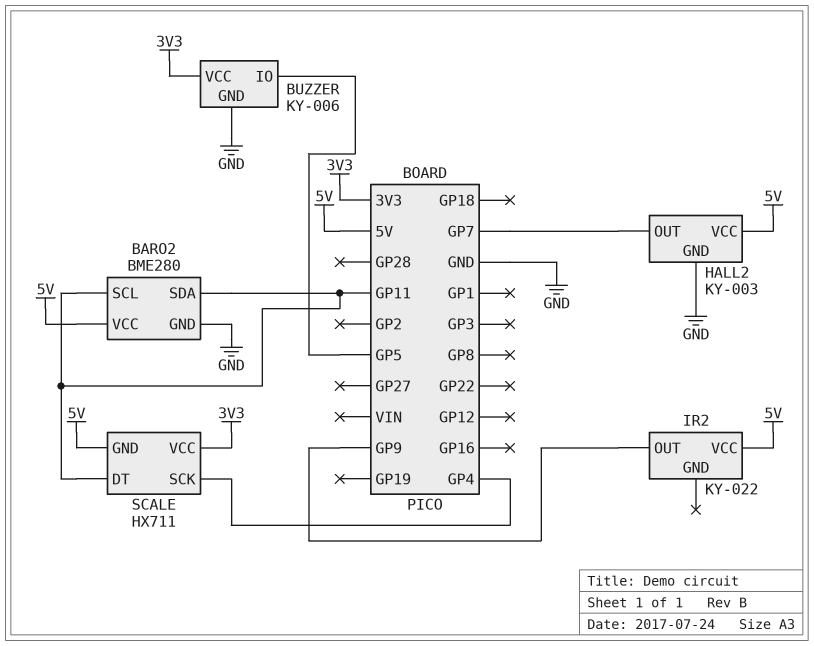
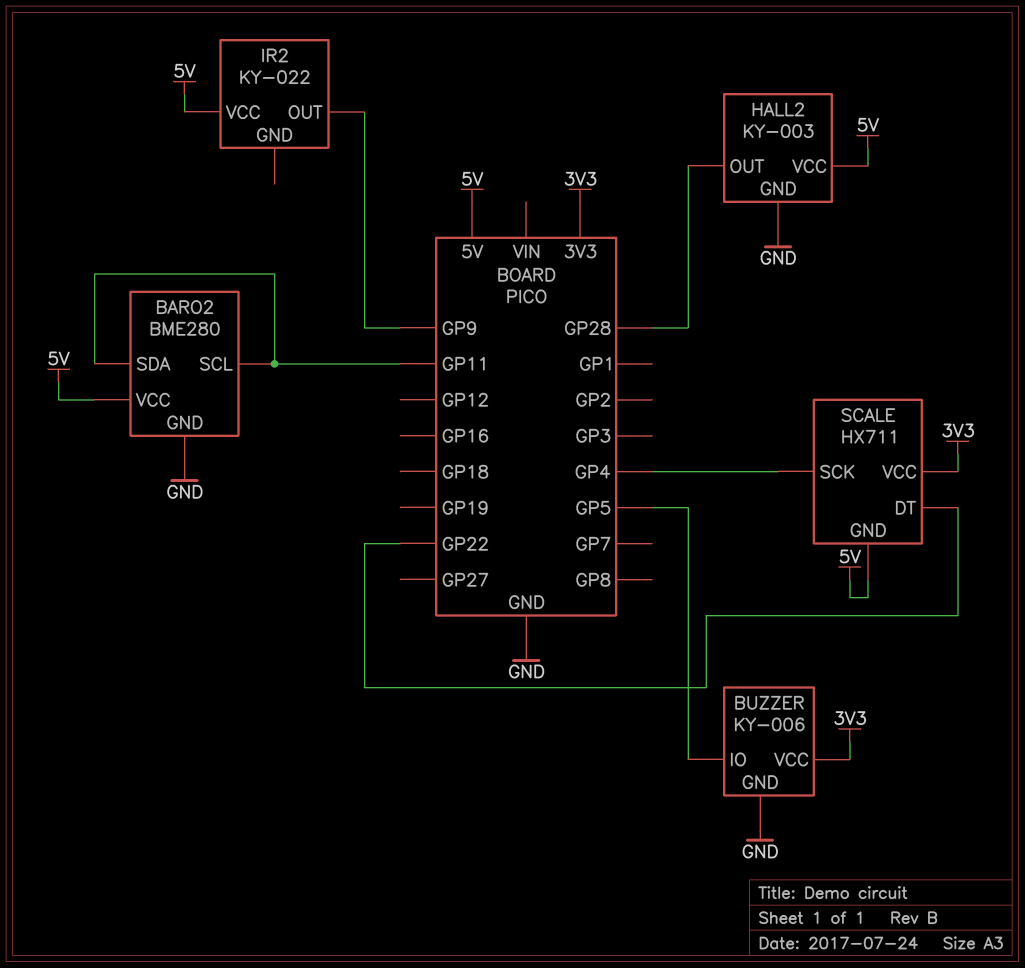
HALL2 pin OUT: GP7 -> GP28
SCALE pin DT: GP11 -> GP22

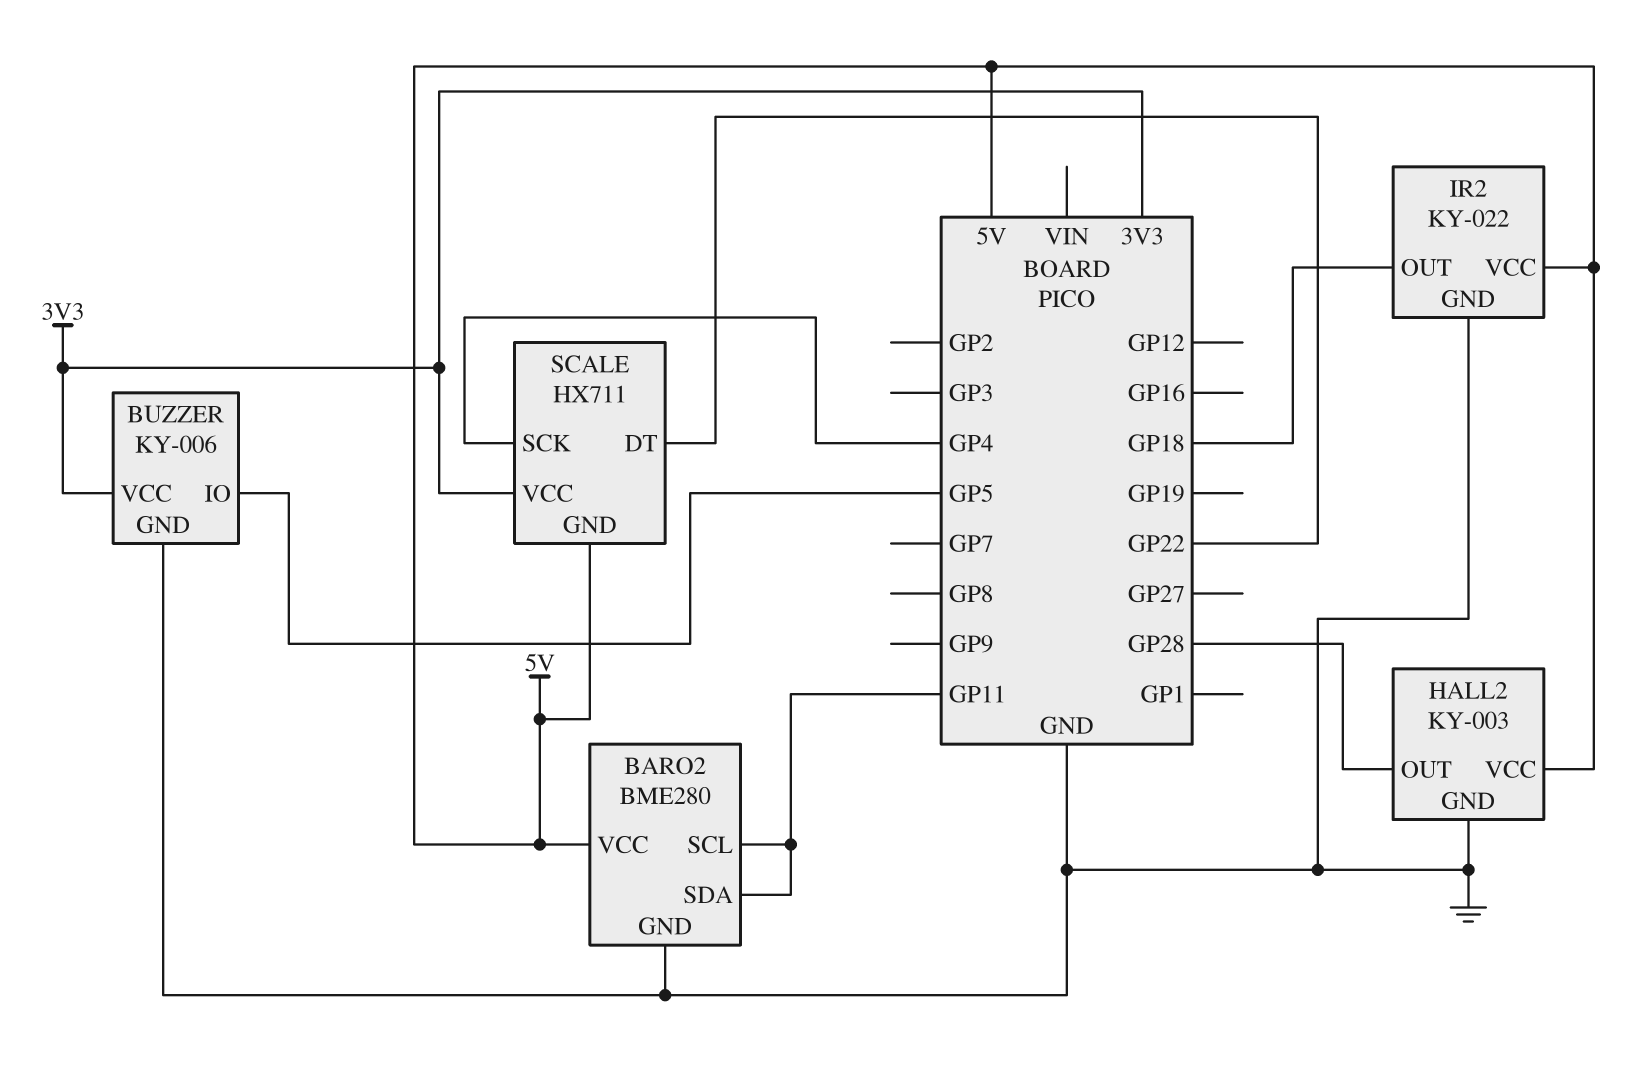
IR2 pin GND: none -> GND
IR2 pin OUT: GP9 -> GP18

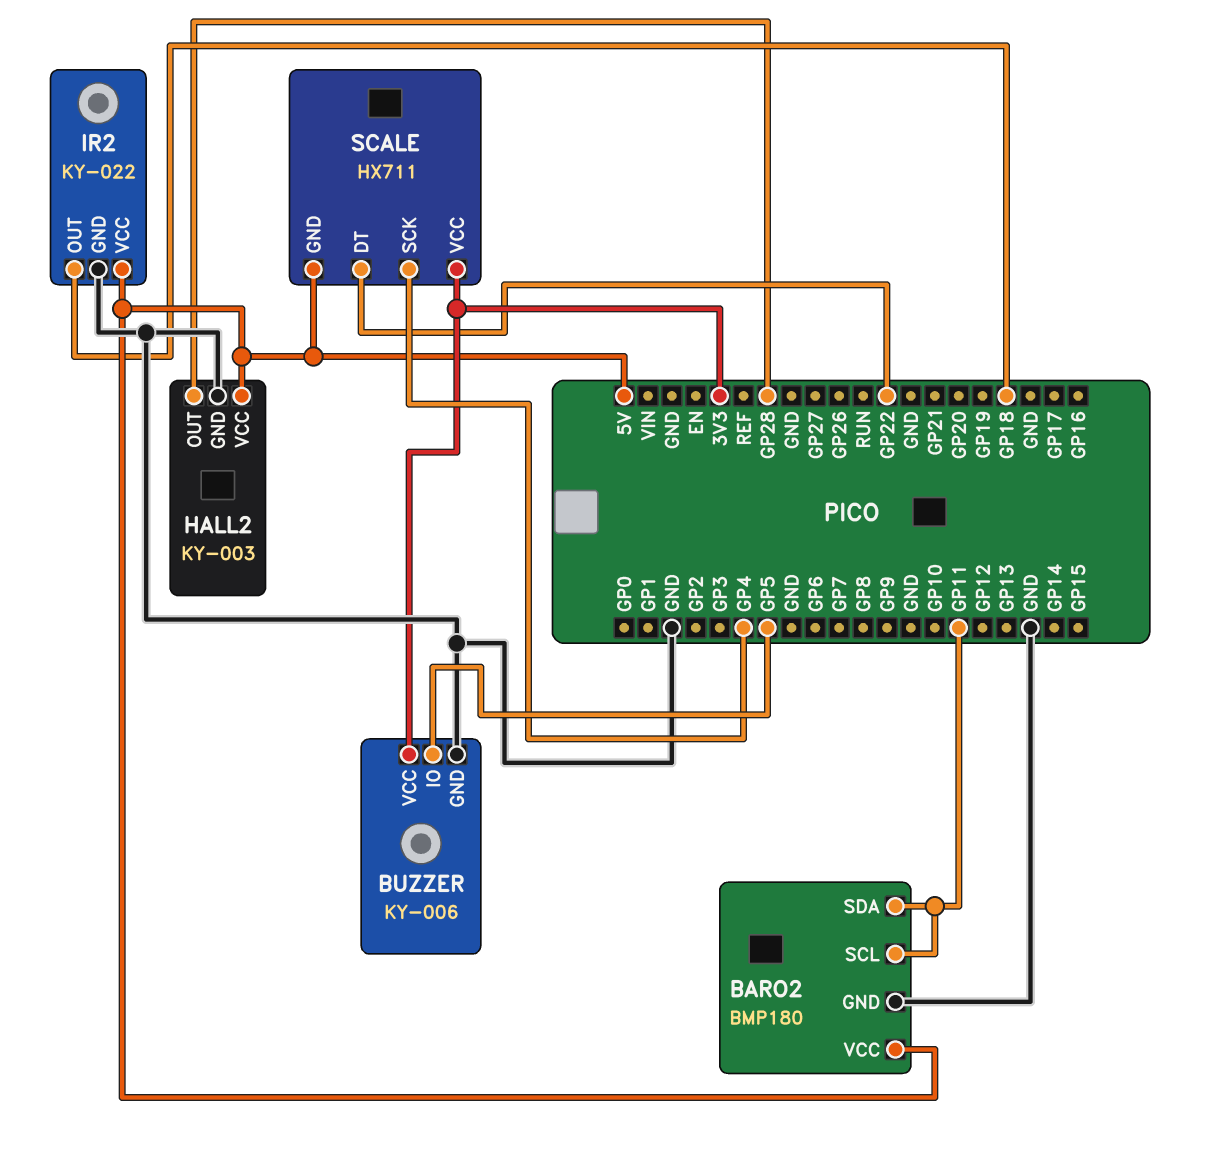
BARO2: BME280 -> BMP180

